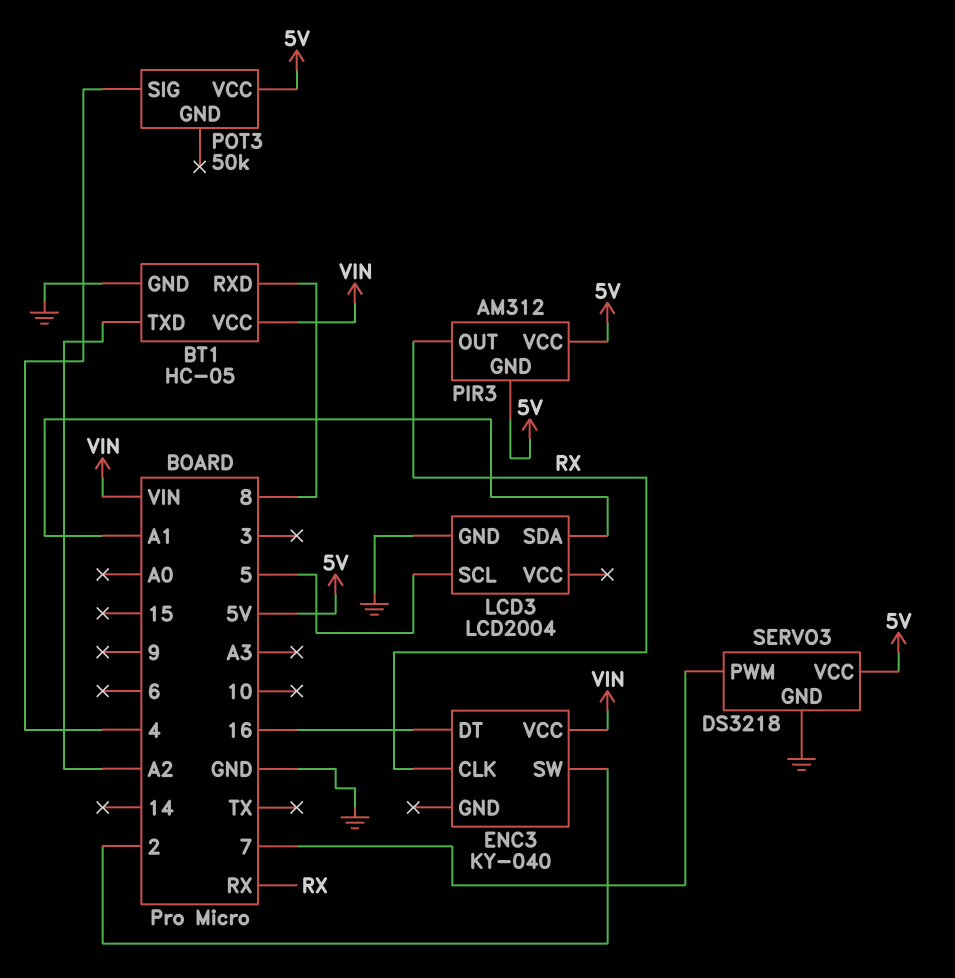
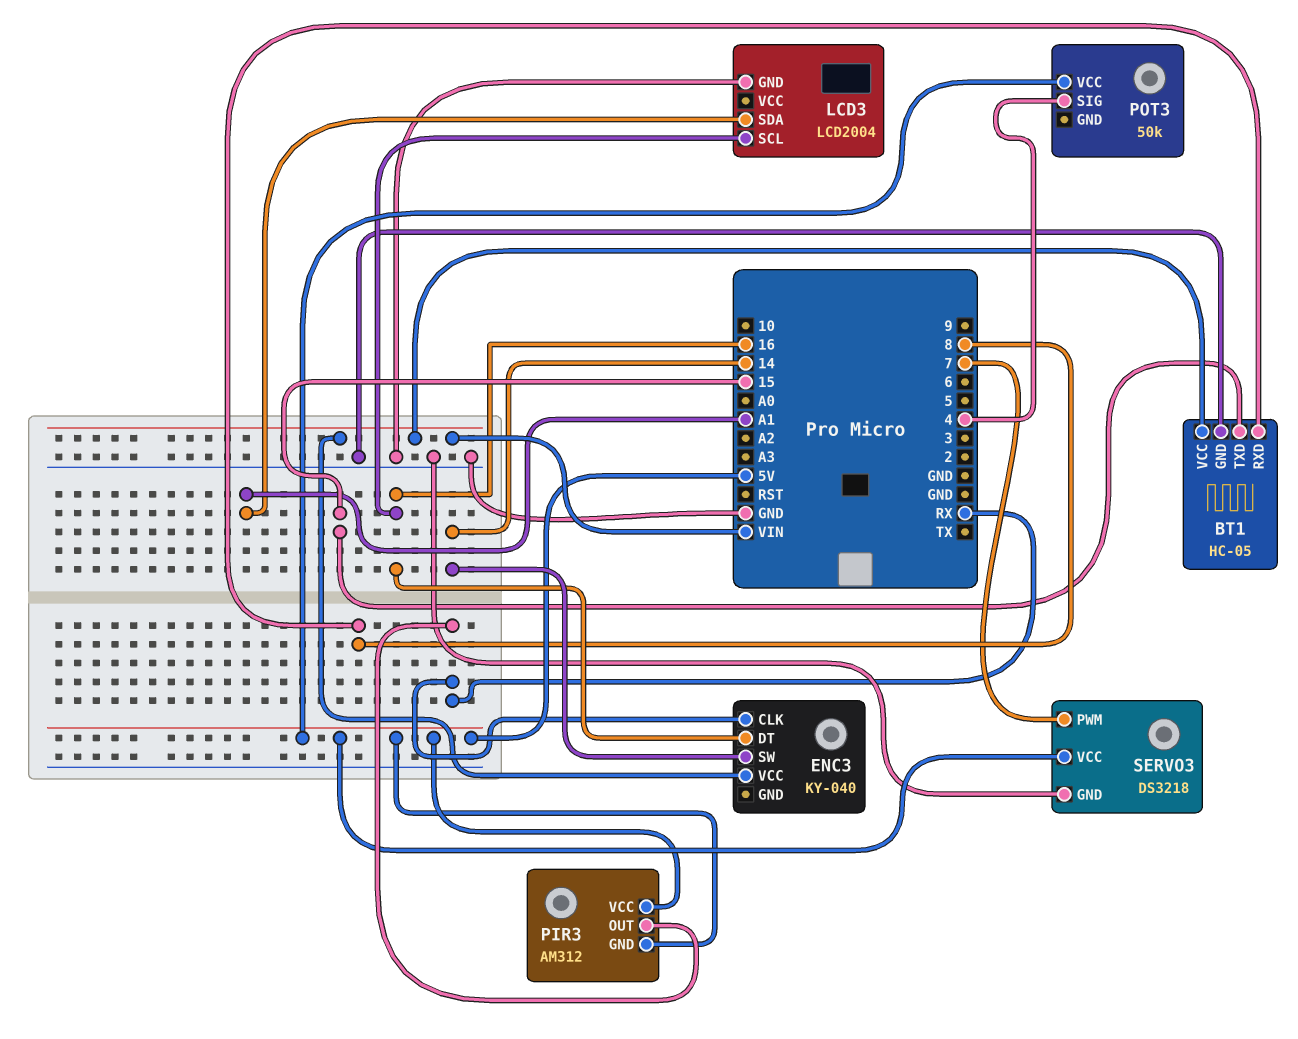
BT1 pin TXD: A2 -> 15
ENC3 pin SW: 2 -> 14
LCD3 pin SCL: 5 -> 16

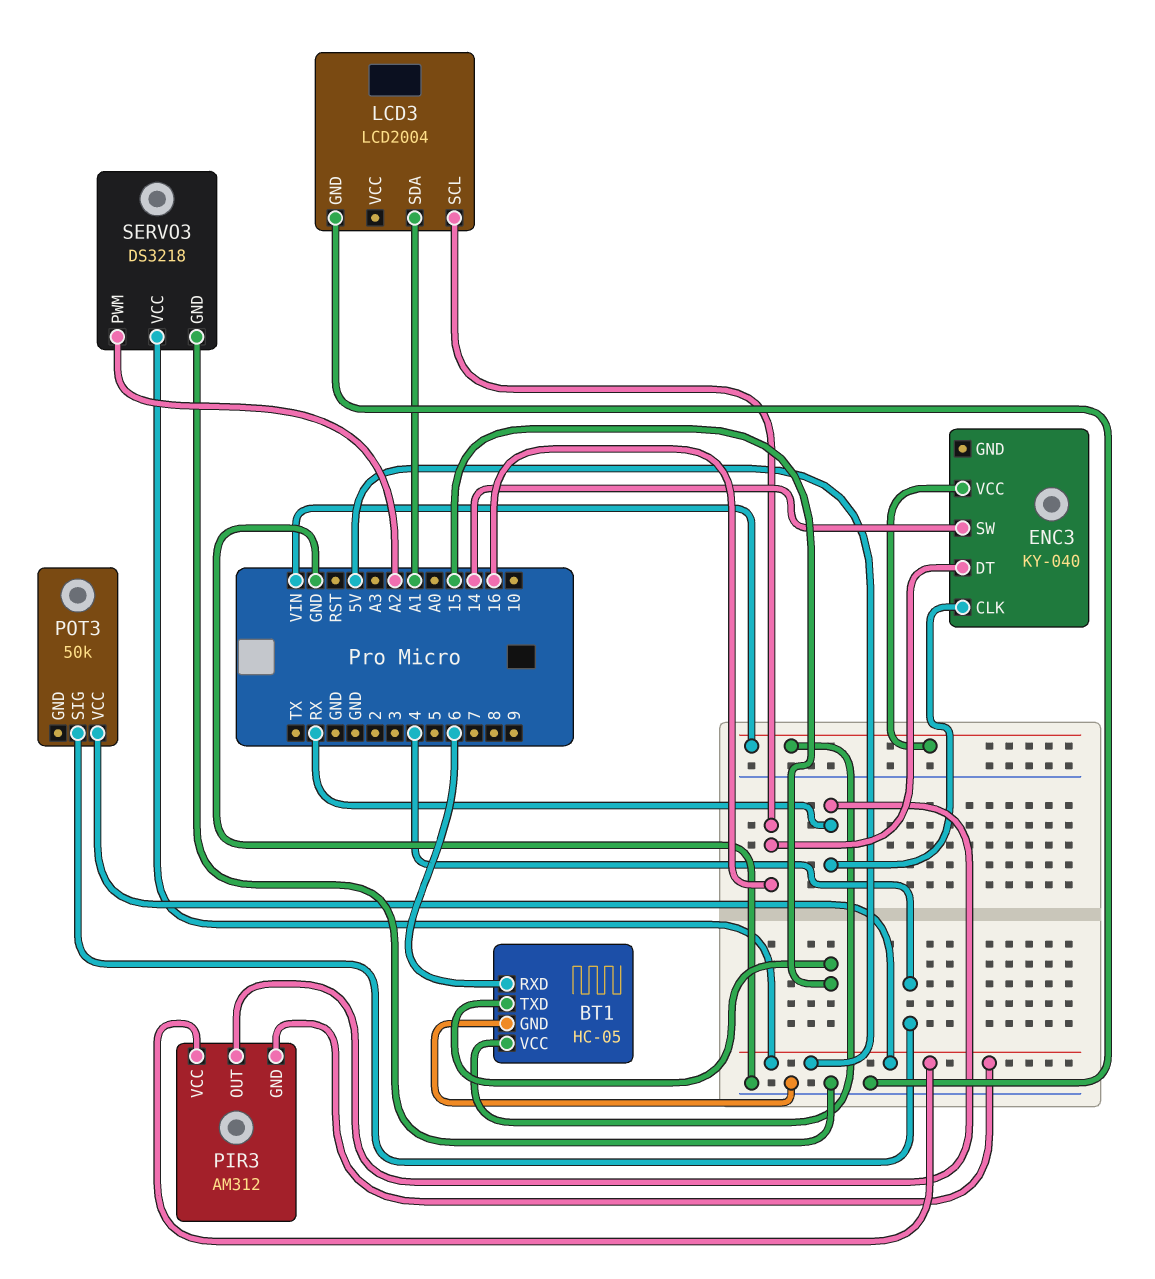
BT1 pin RXD: 8 -> 6
SERVO3 pin PWM: 7 -> A2

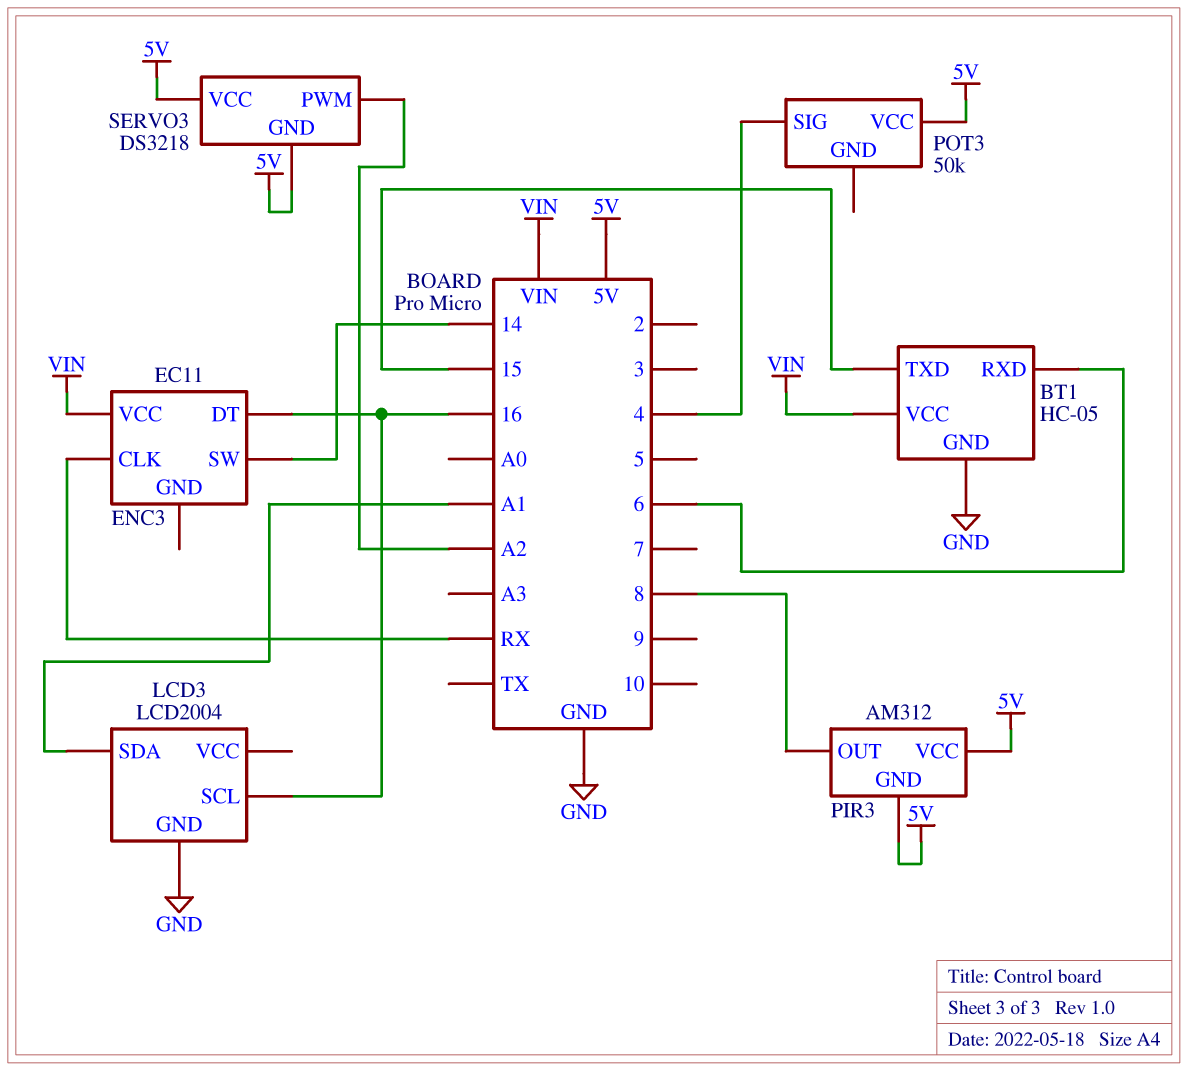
ENC3: KY-040 -> EC11
PIR3 pin OUT: RX -> 8
SERVO3 pin GND: GND -> 5V

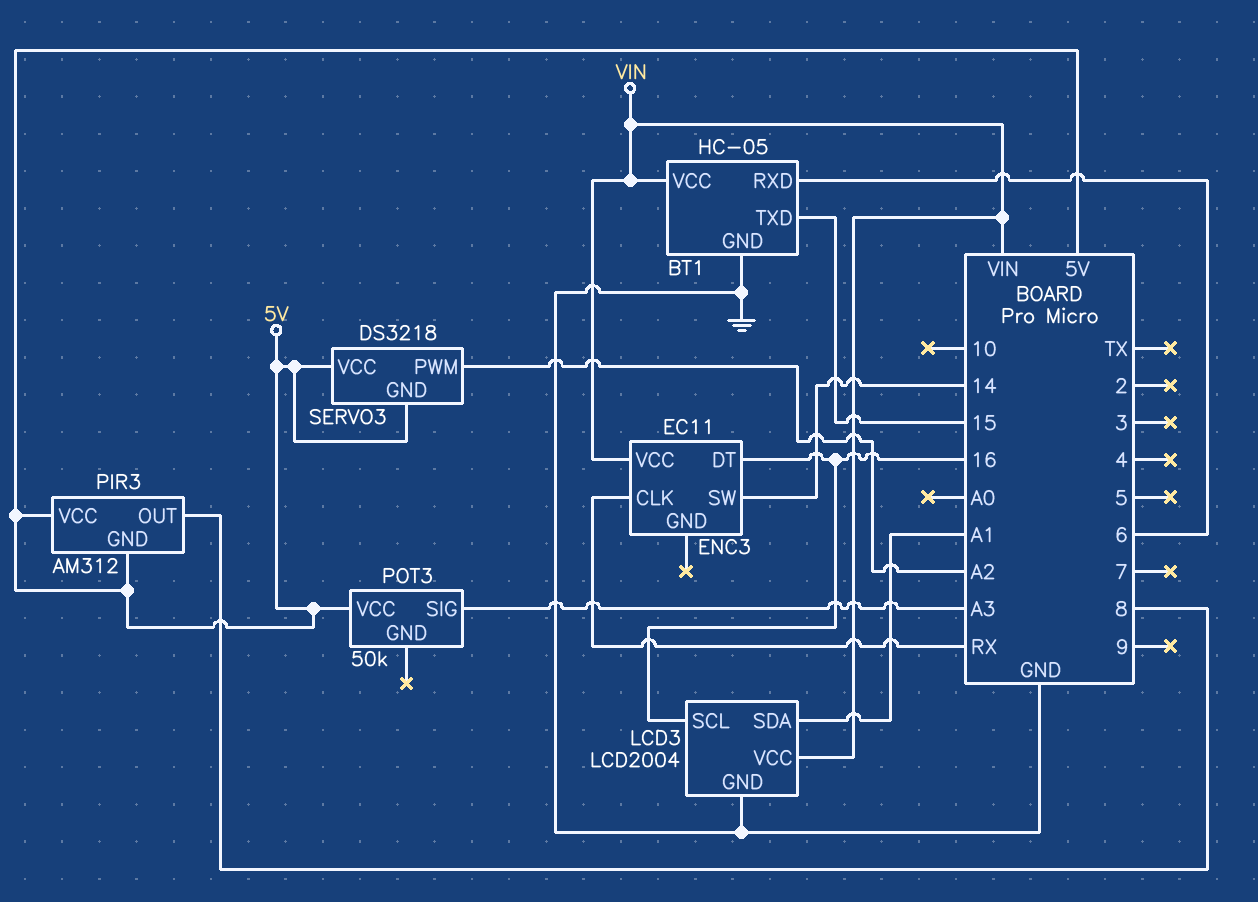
LCD3 pin VCC: none -> VIN
POT3 pin SIG: 4 -> A3

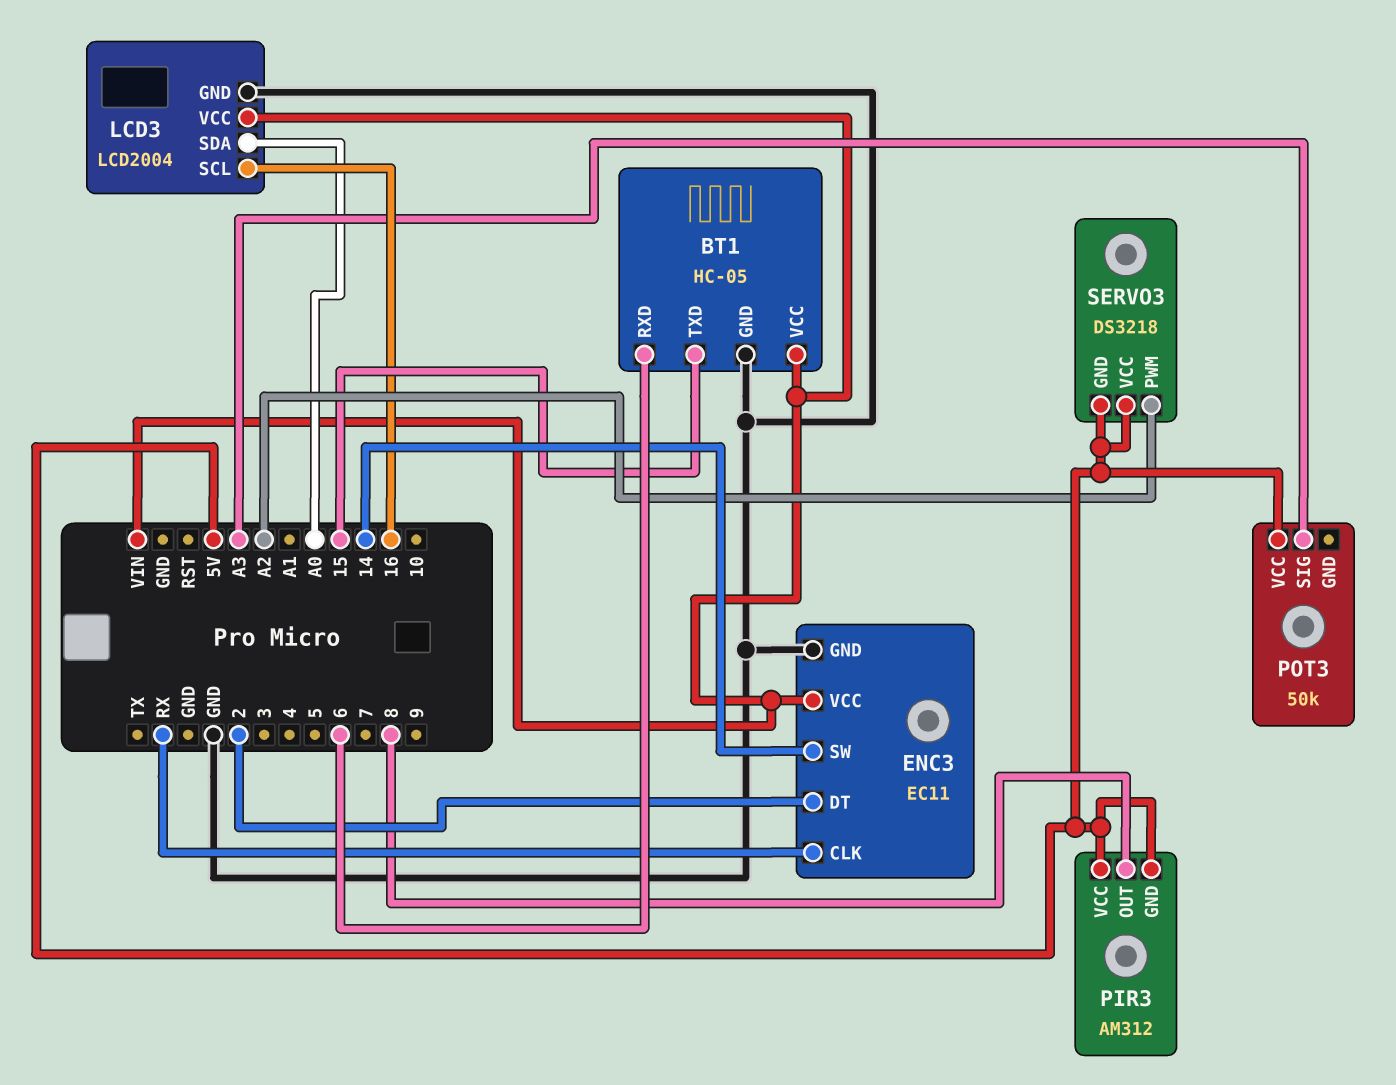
ENC3 pin DT: 16 -> 2
ENC3 pin GND: none -> GND
LCD3 pin SDA: A1 -> A0

